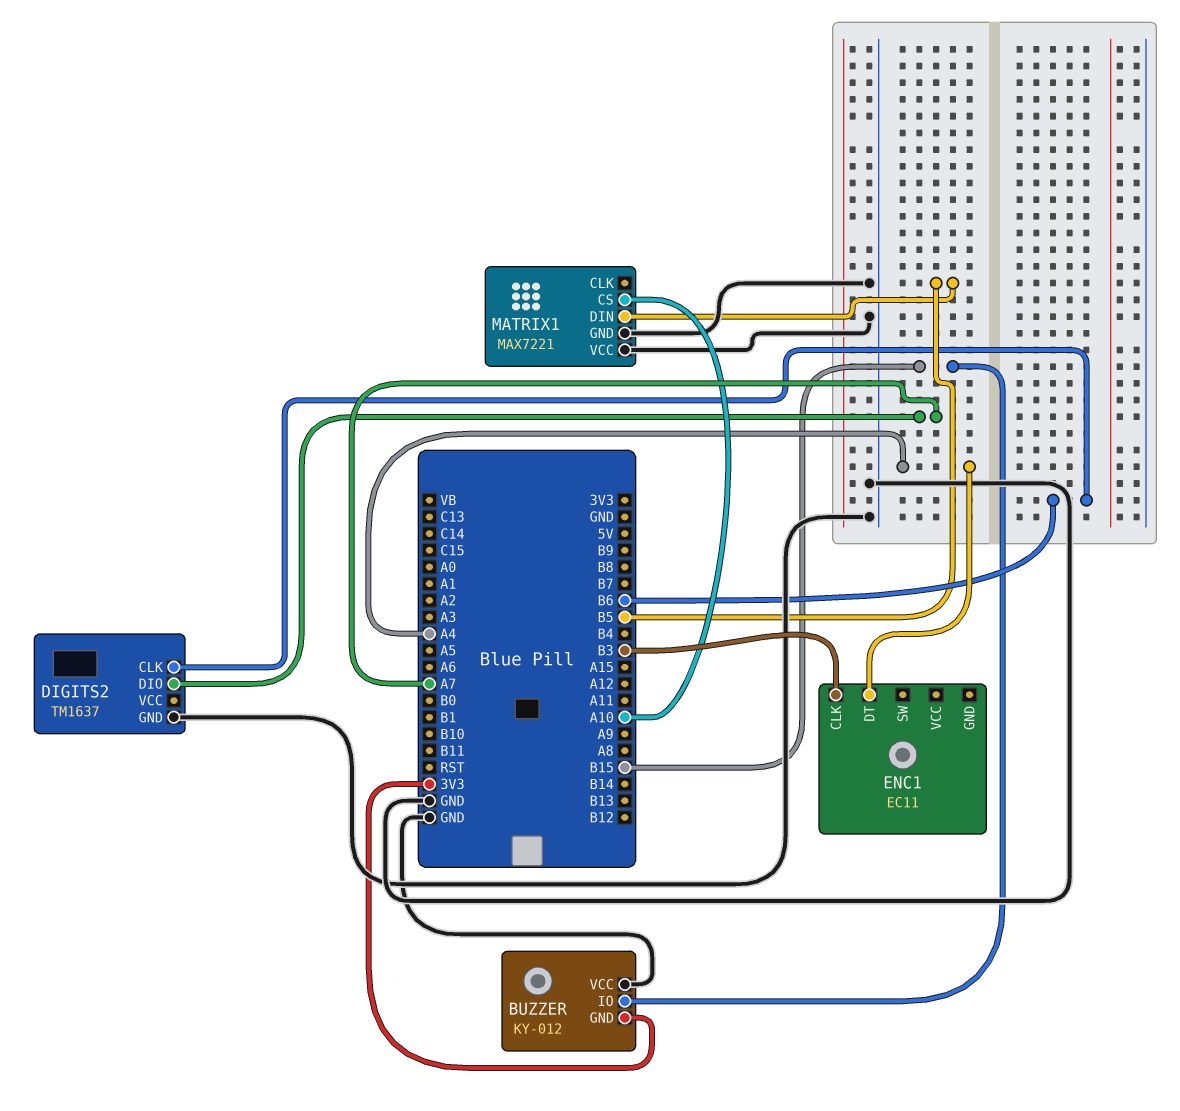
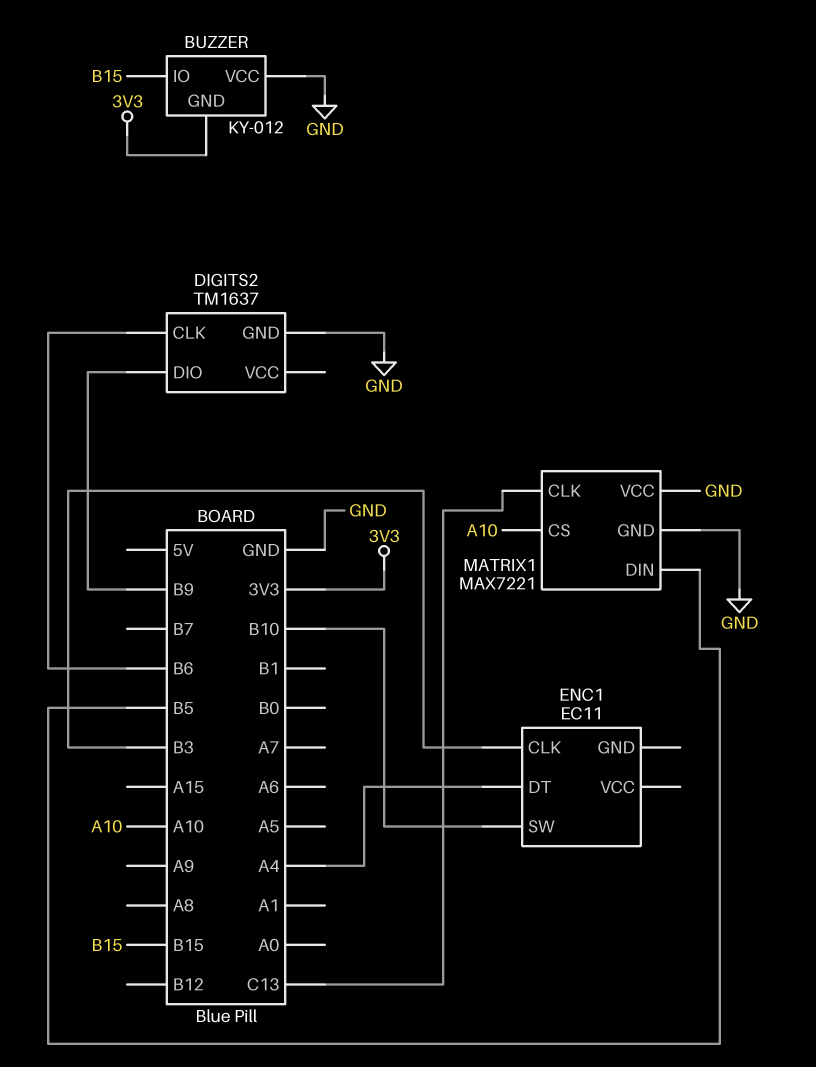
DIGITS2 pin DIO: A7 -> B9
ENC1 pin SW: none -> B10
MATRIX1 pin CLK: none -> C13

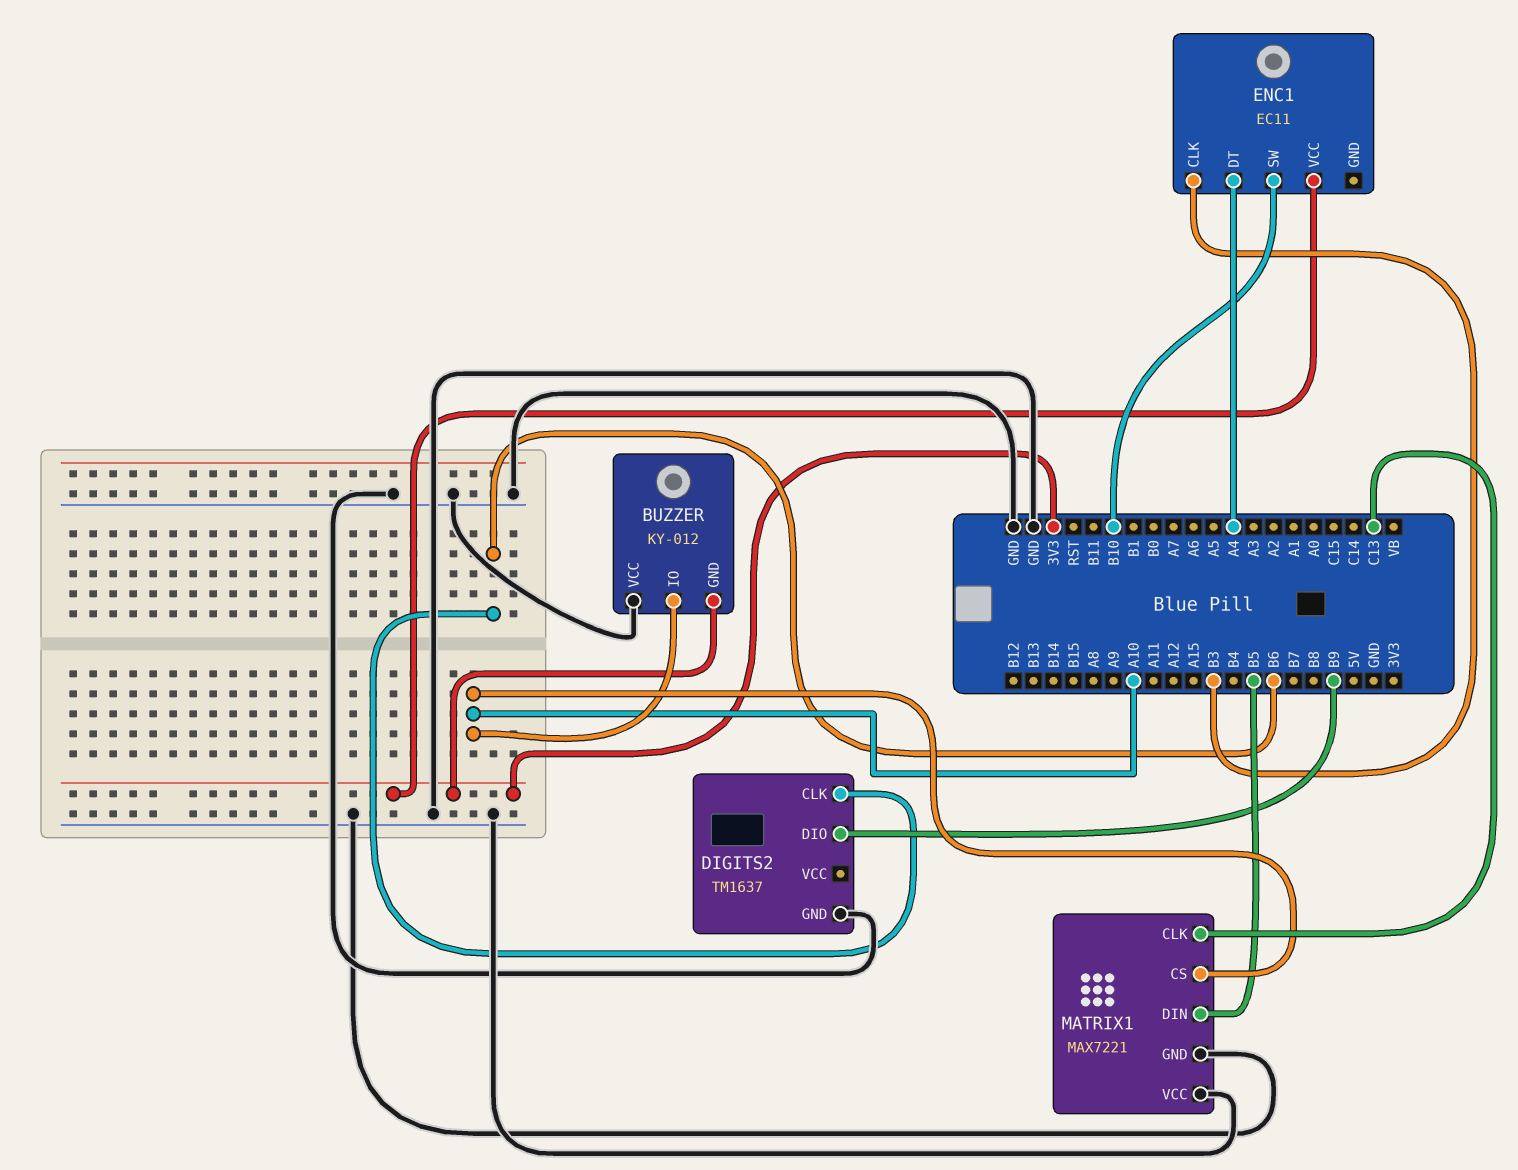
BUZZER pin IO: B15 -> A10
ENC1 pin VCC: none -> 3V3

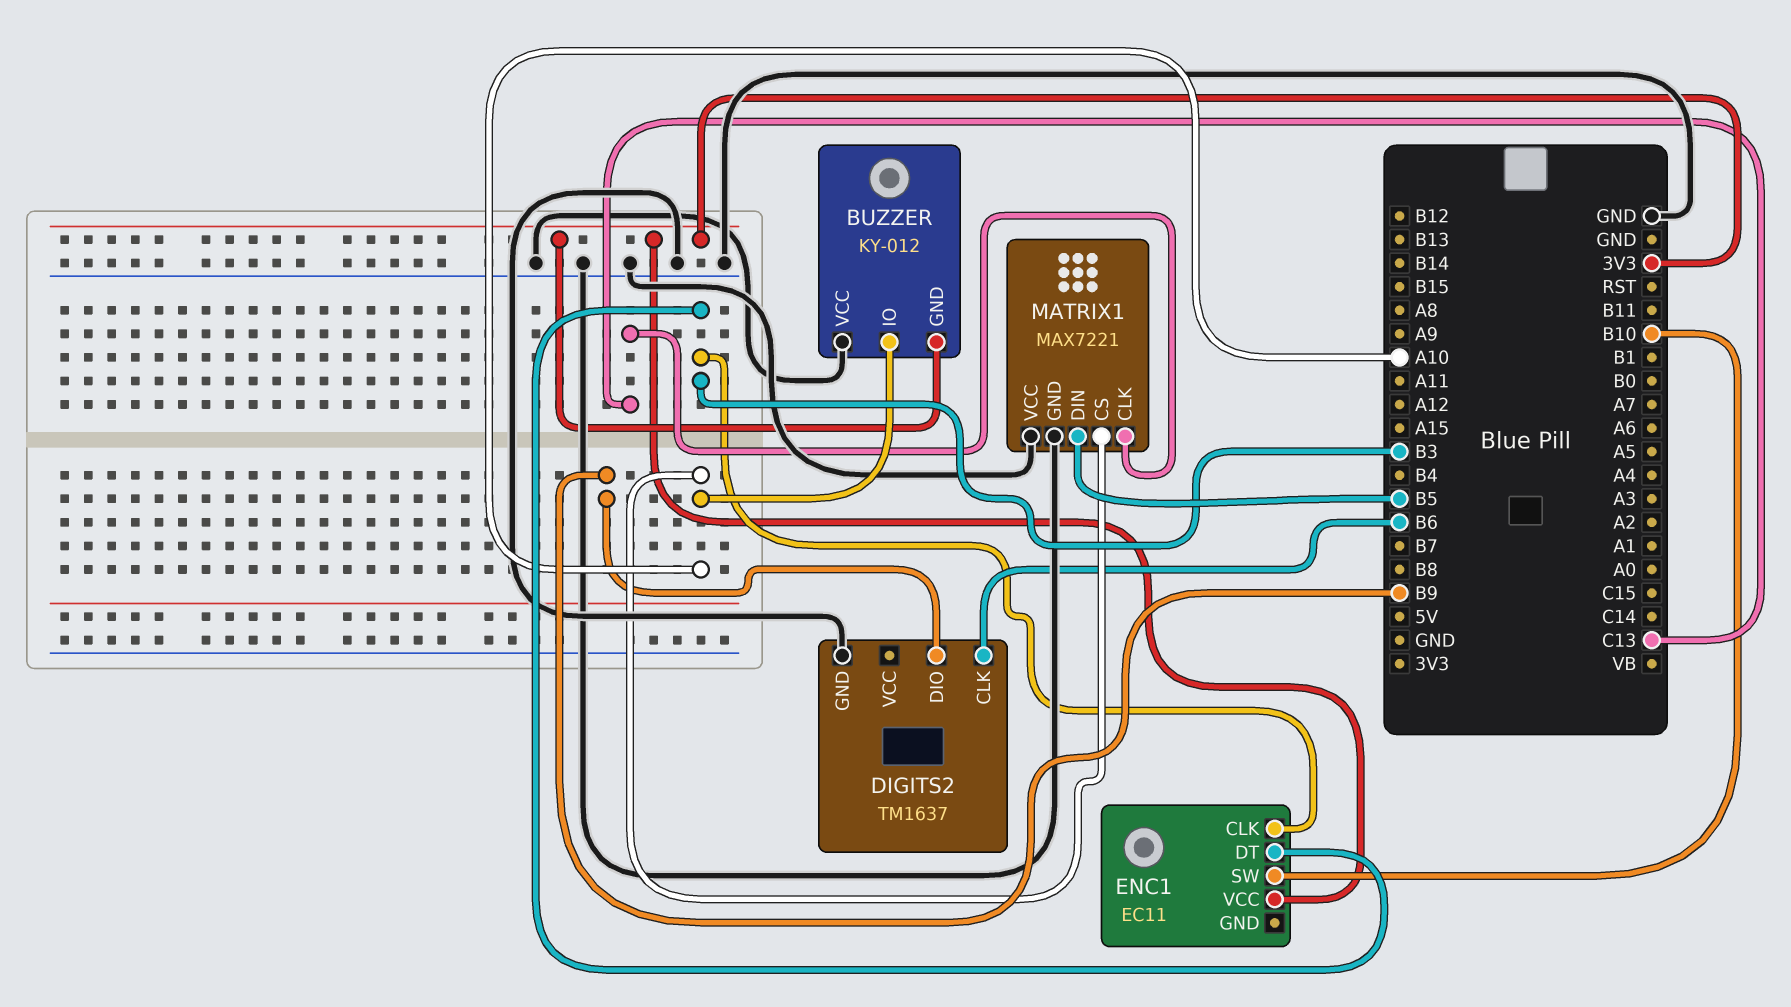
ENC1 pin DT: A4 -> B3

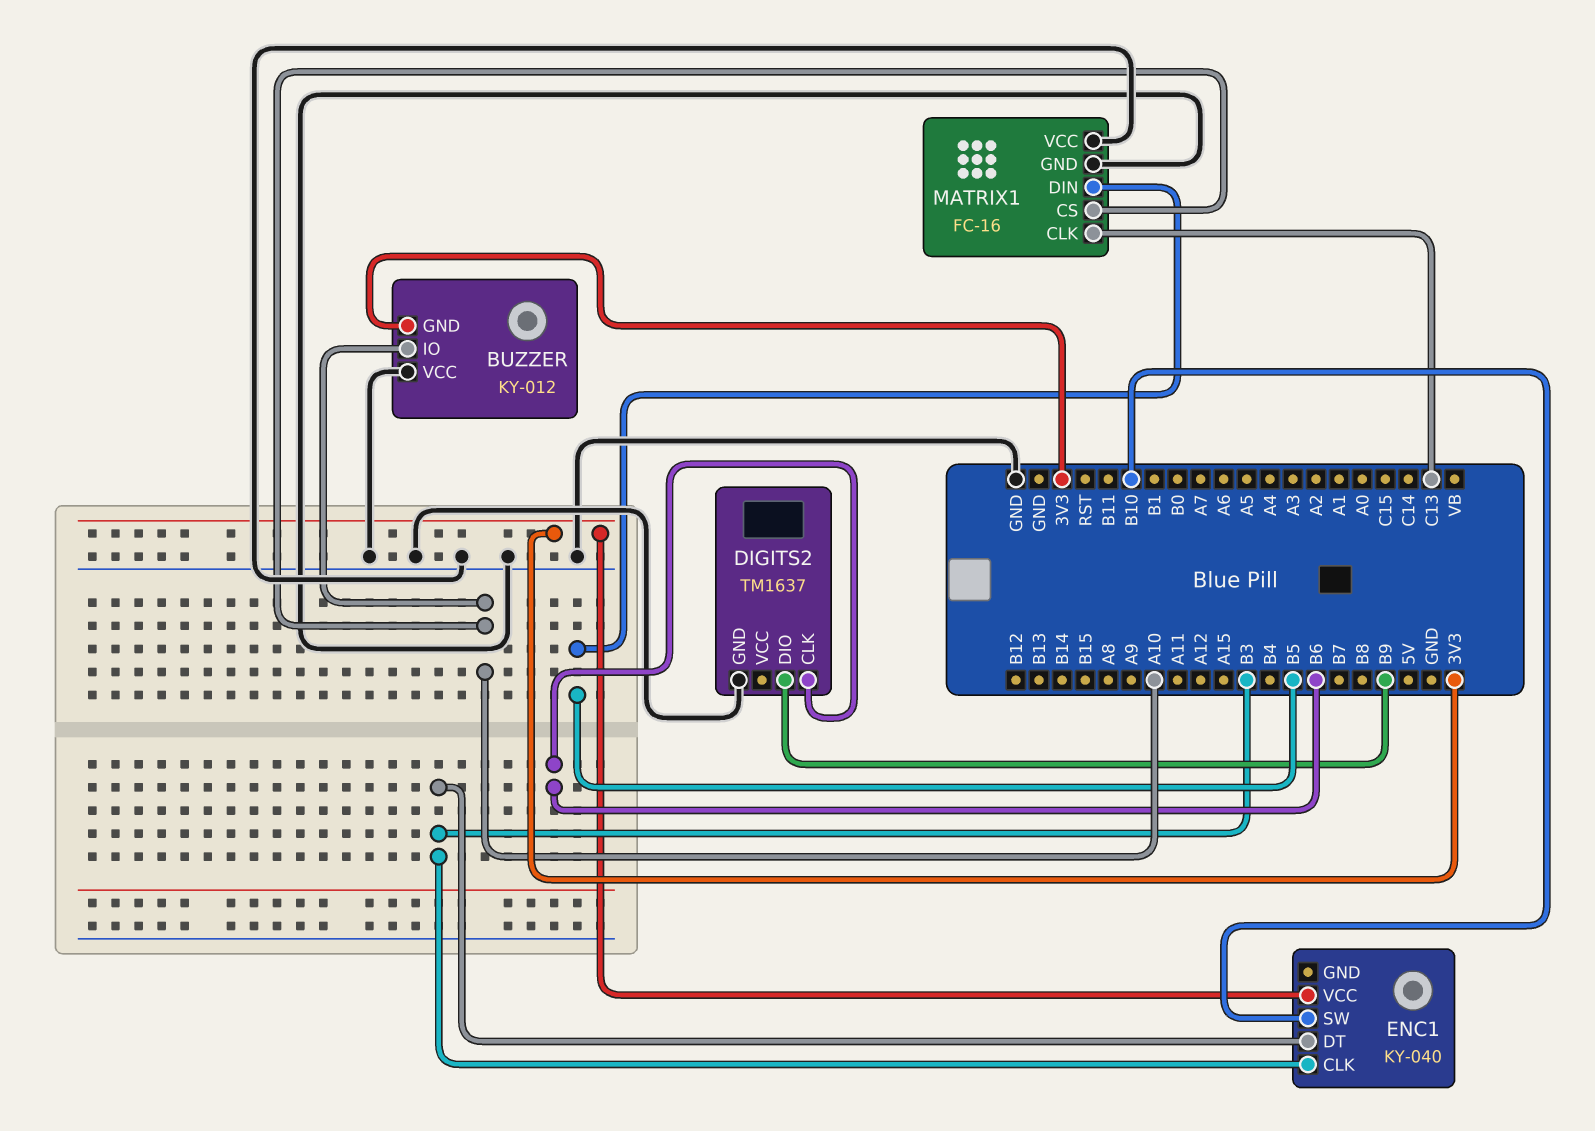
ENC1: EC11 -> KY-040
MATRIX1: MAX7221 -> FC-16

